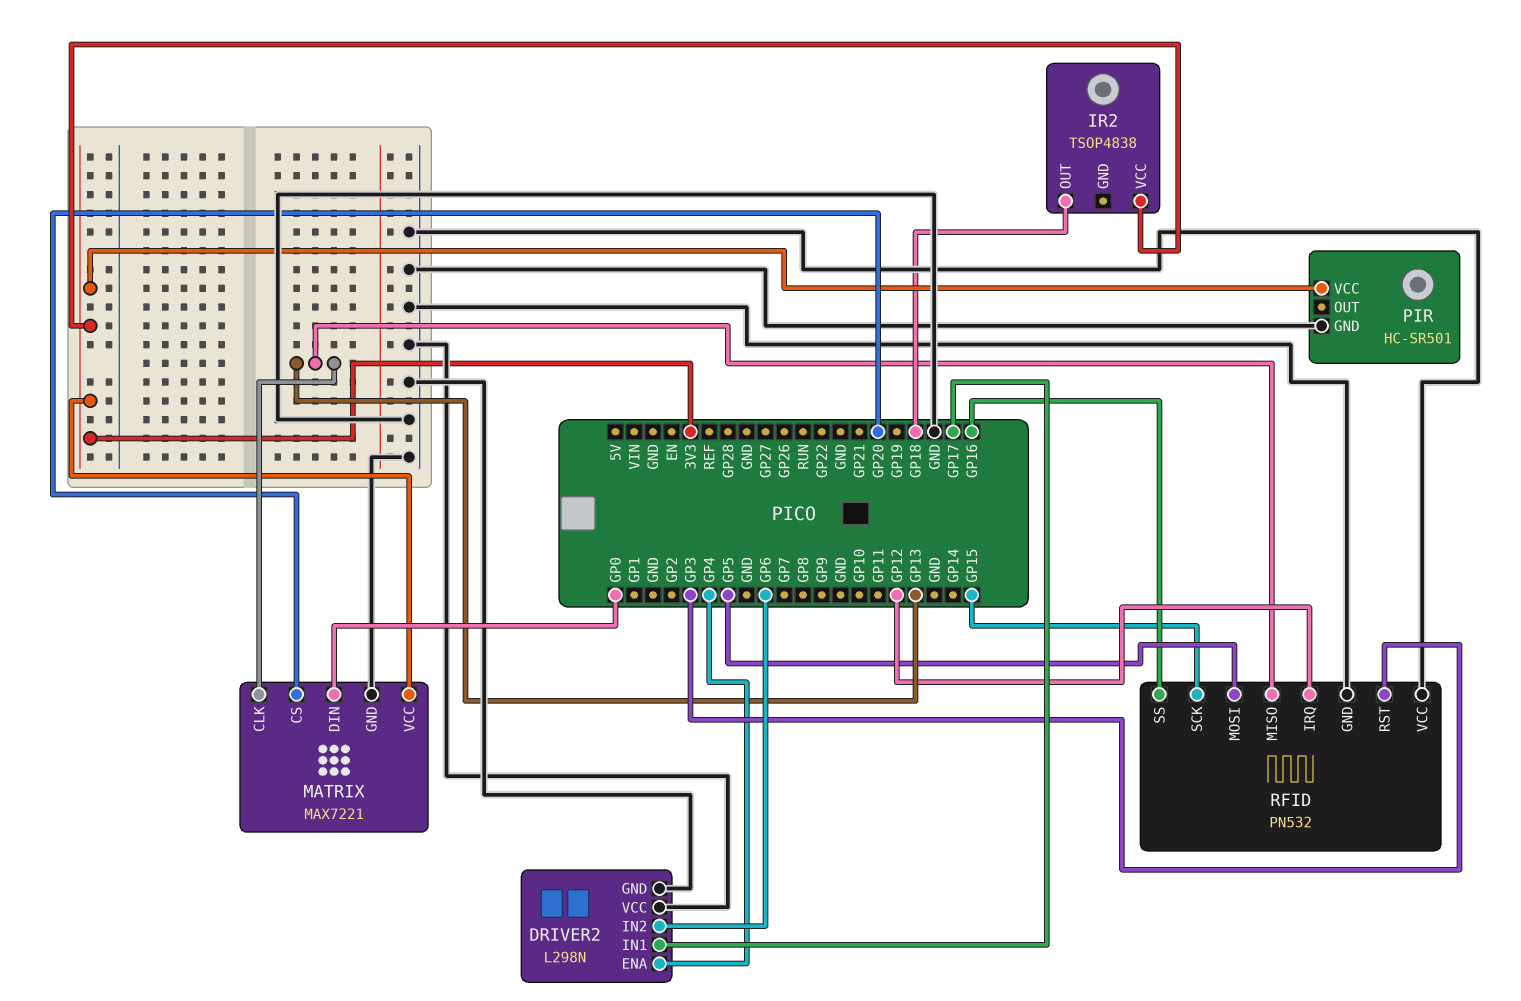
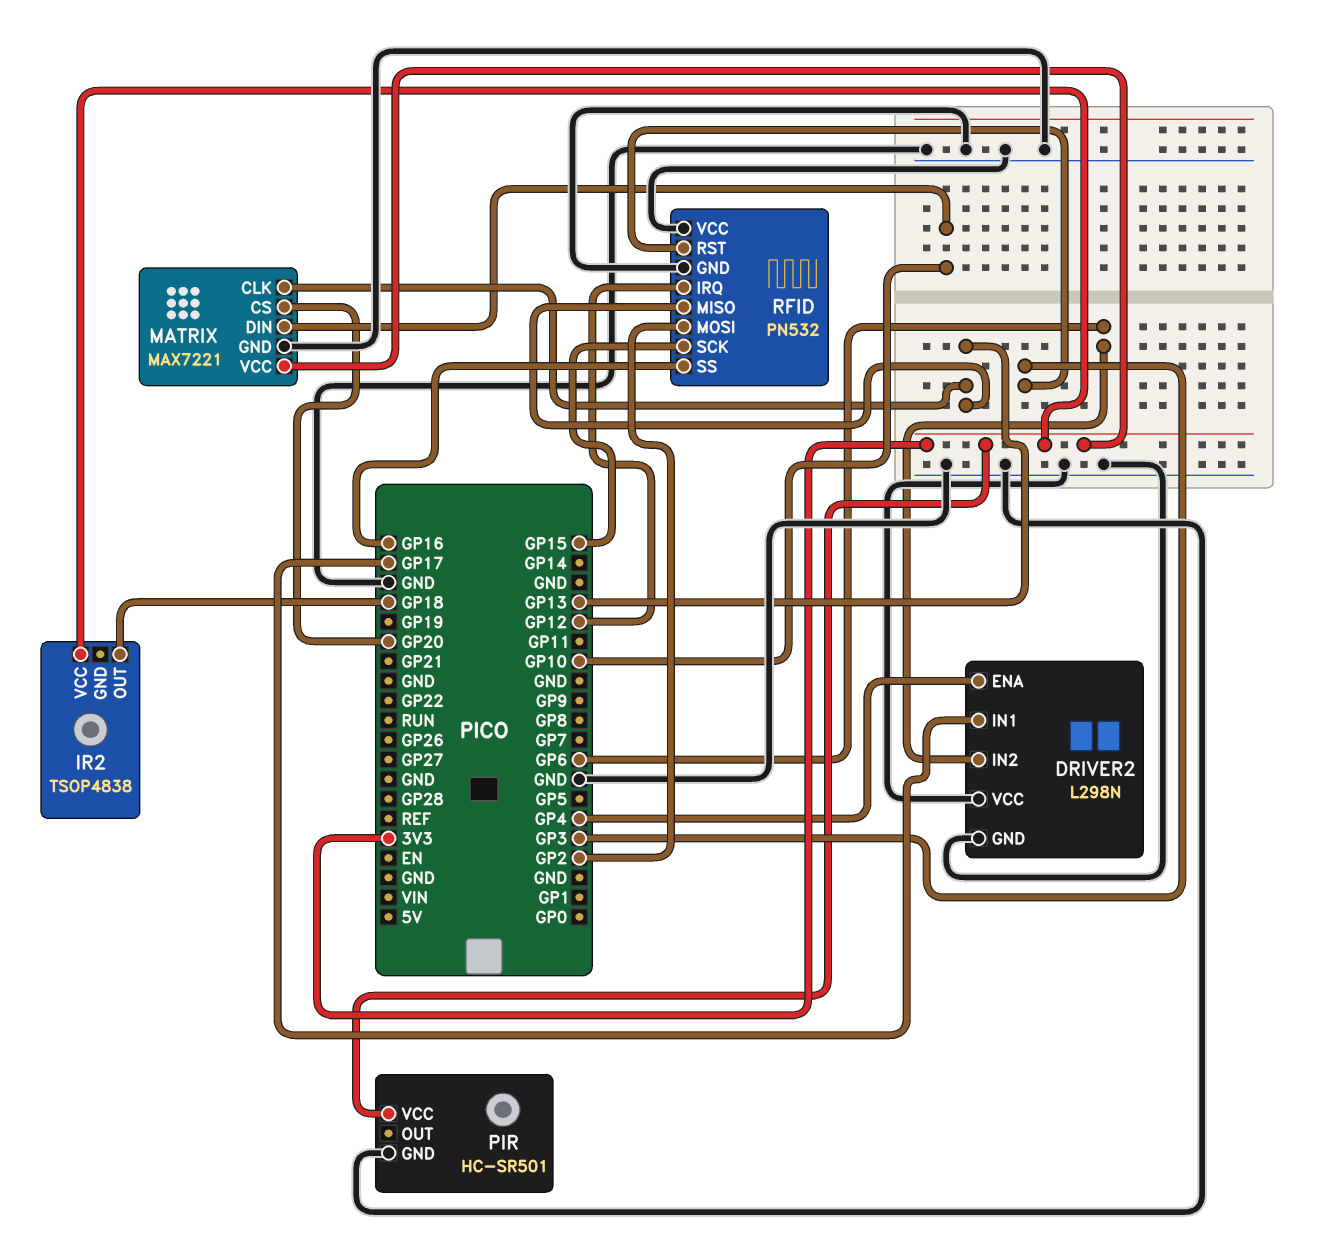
MATRIX pin DIN: GP0 -> GP10
RFID pin MOSI: GP5 -> GP2

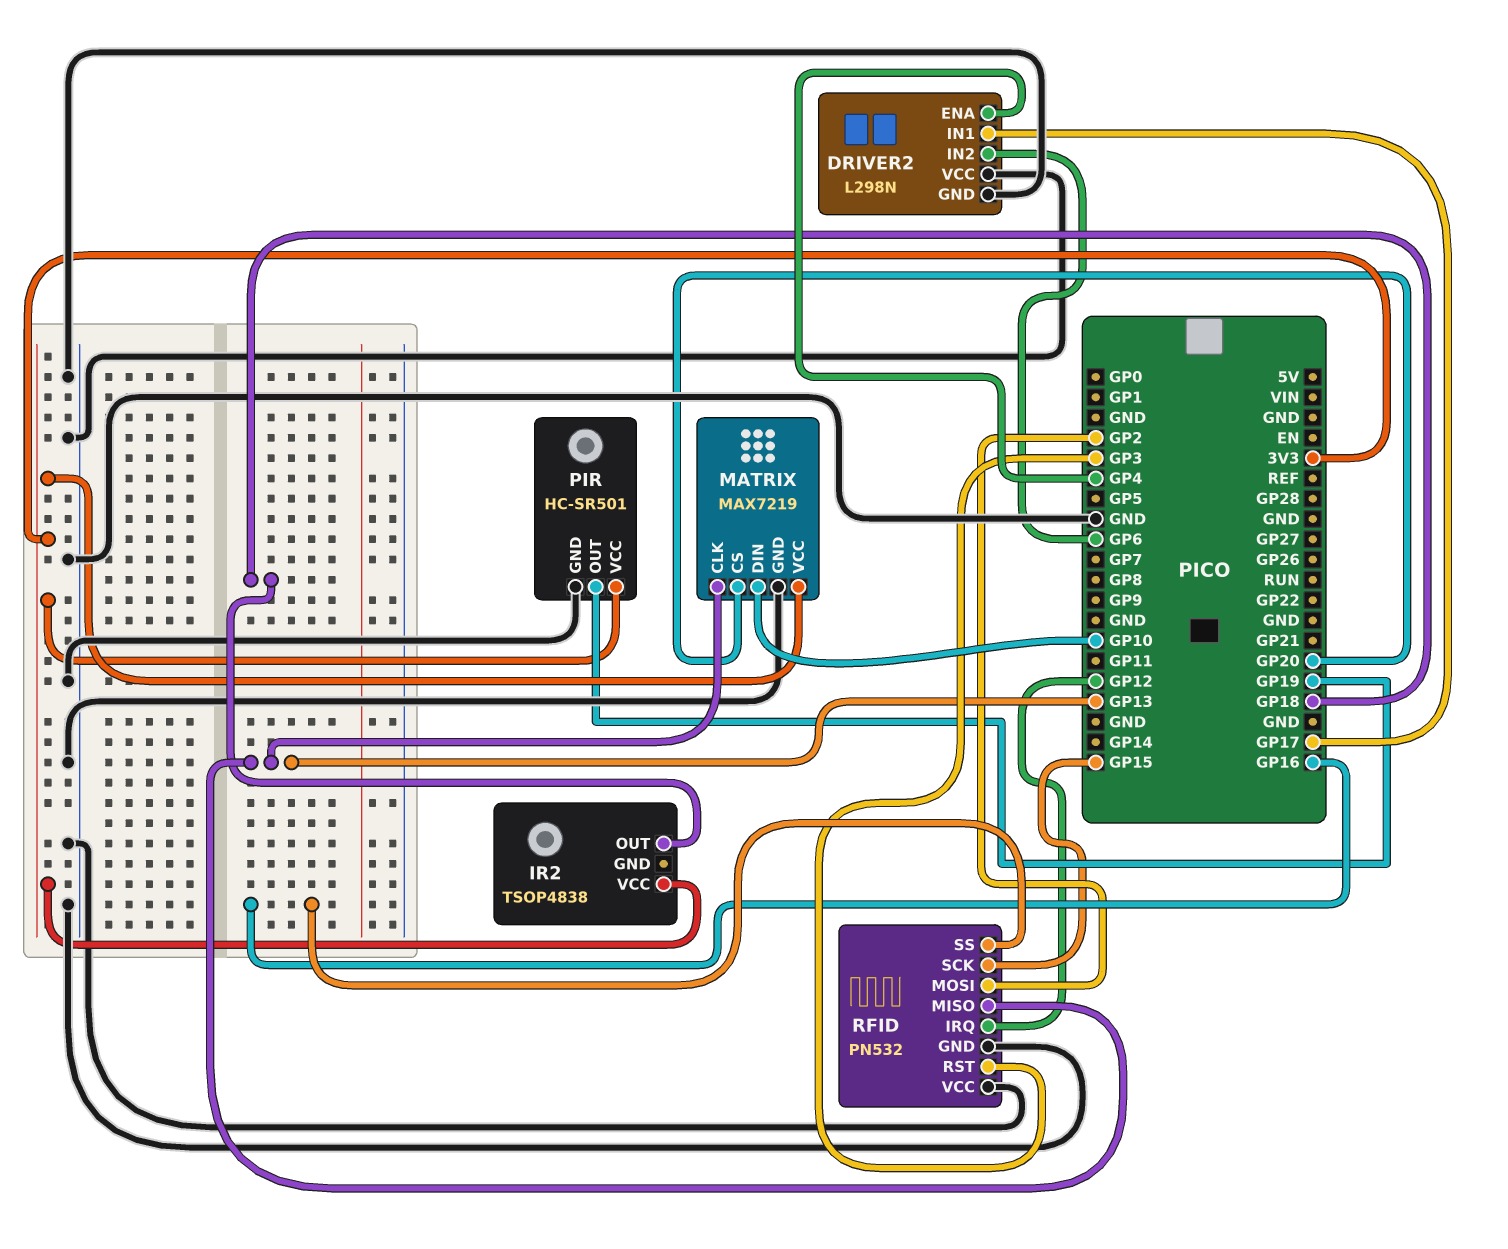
MATRIX: MAX7221 -> MAX7219
PIR pin OUT: none -> GP19

